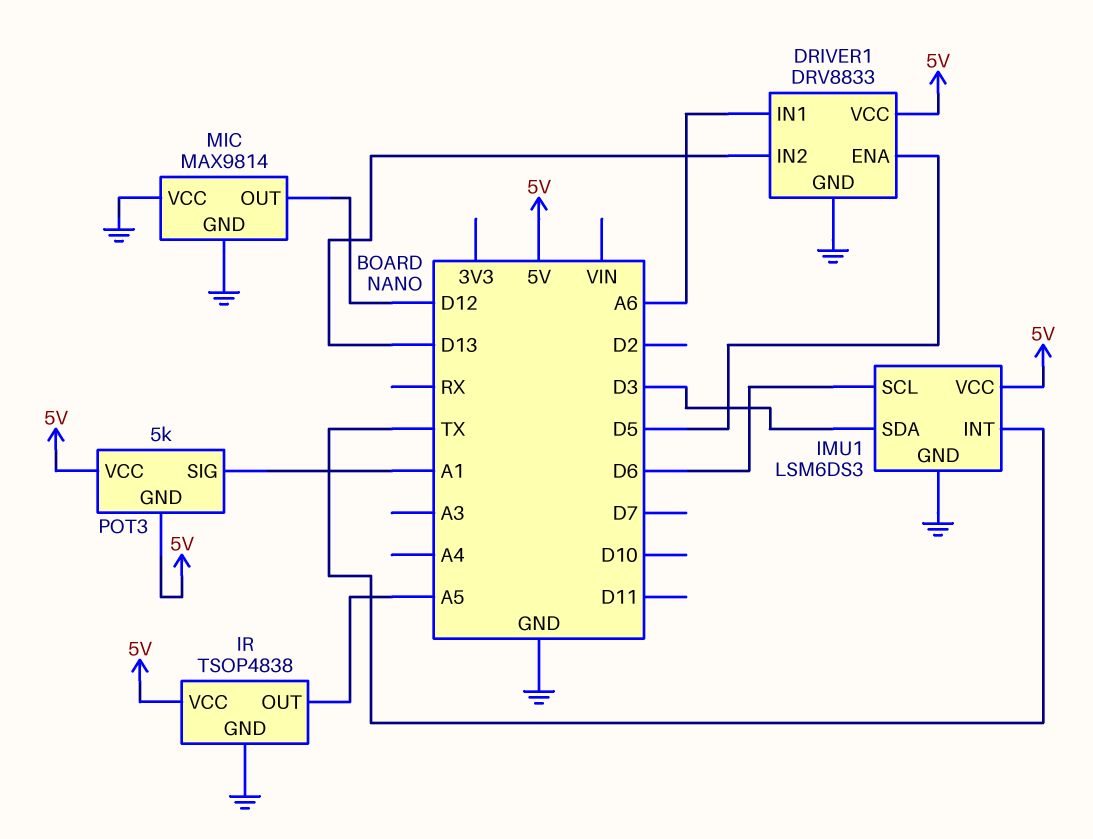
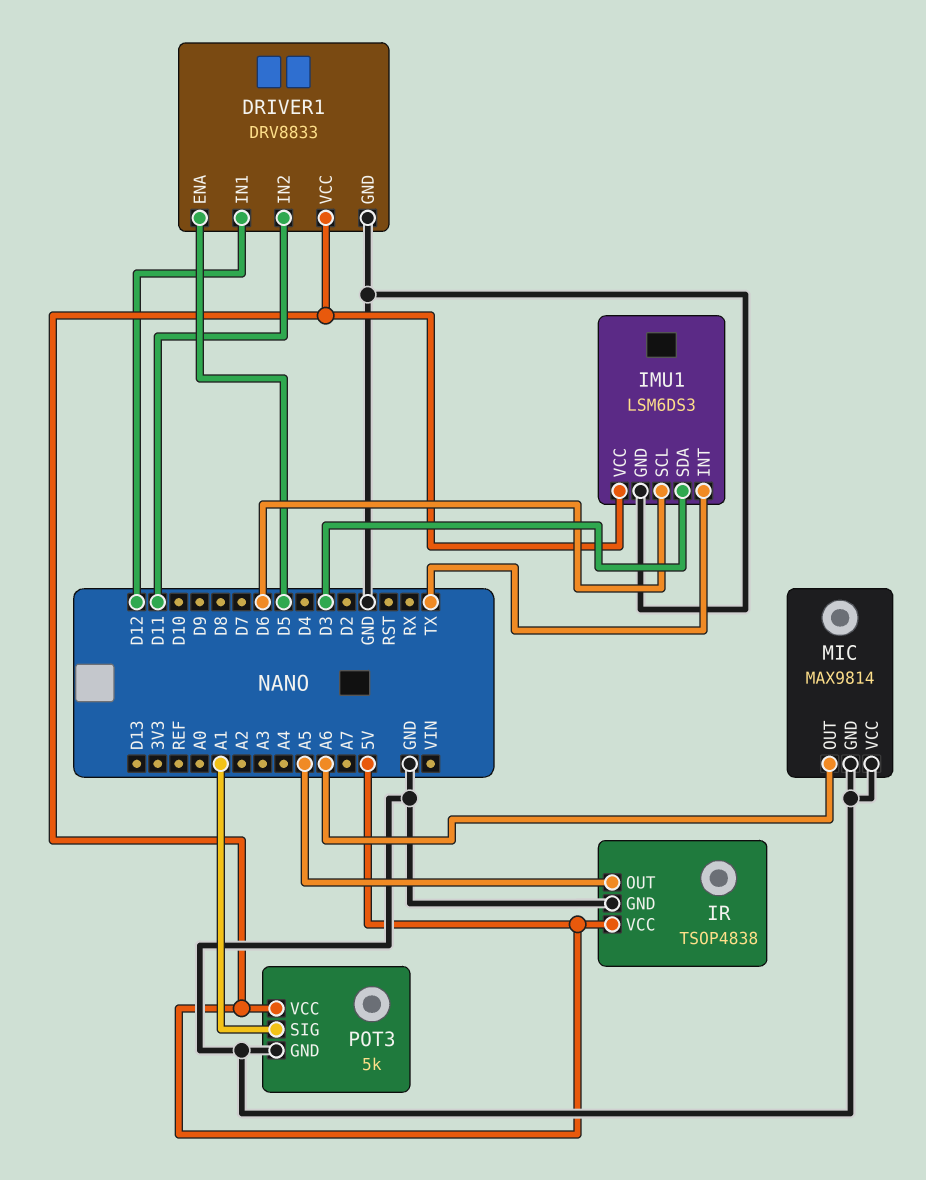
DRIVER1 pin IN1: A6 -> D12
DRIVER1 pin IN2: D13 -> D11
MIC pin OUT: D12 -> A6
POT3 pin GND: 5V -> GND

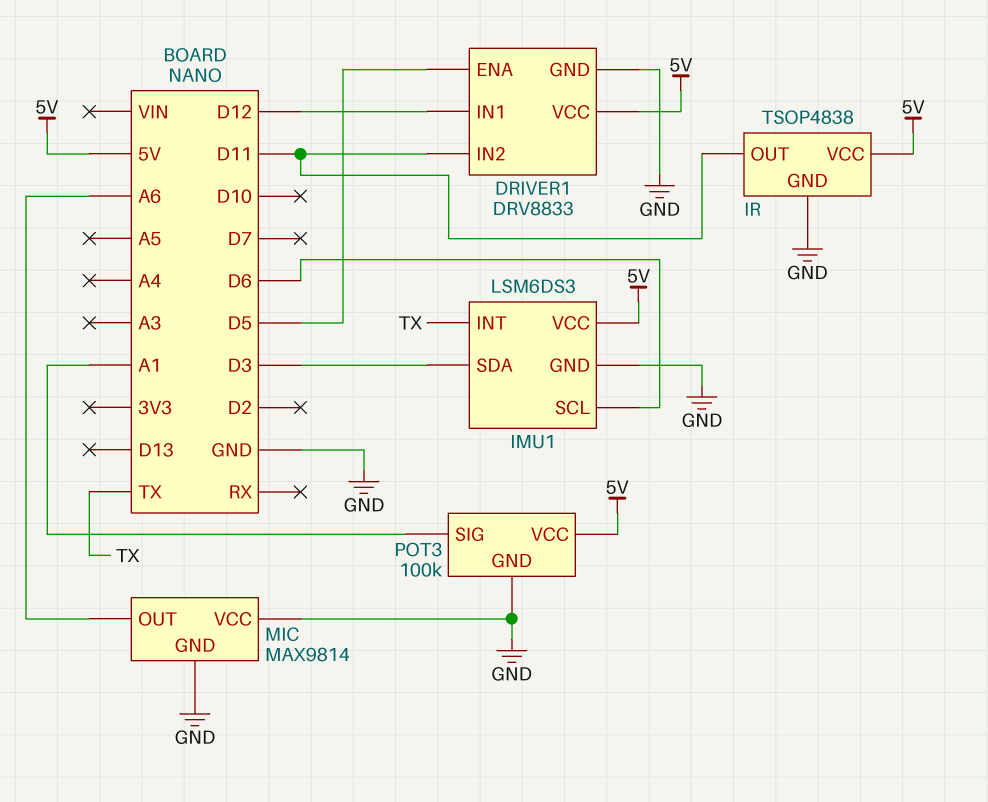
IR pin OUT: A5 -> D11
POT3: 5k -> 100k

